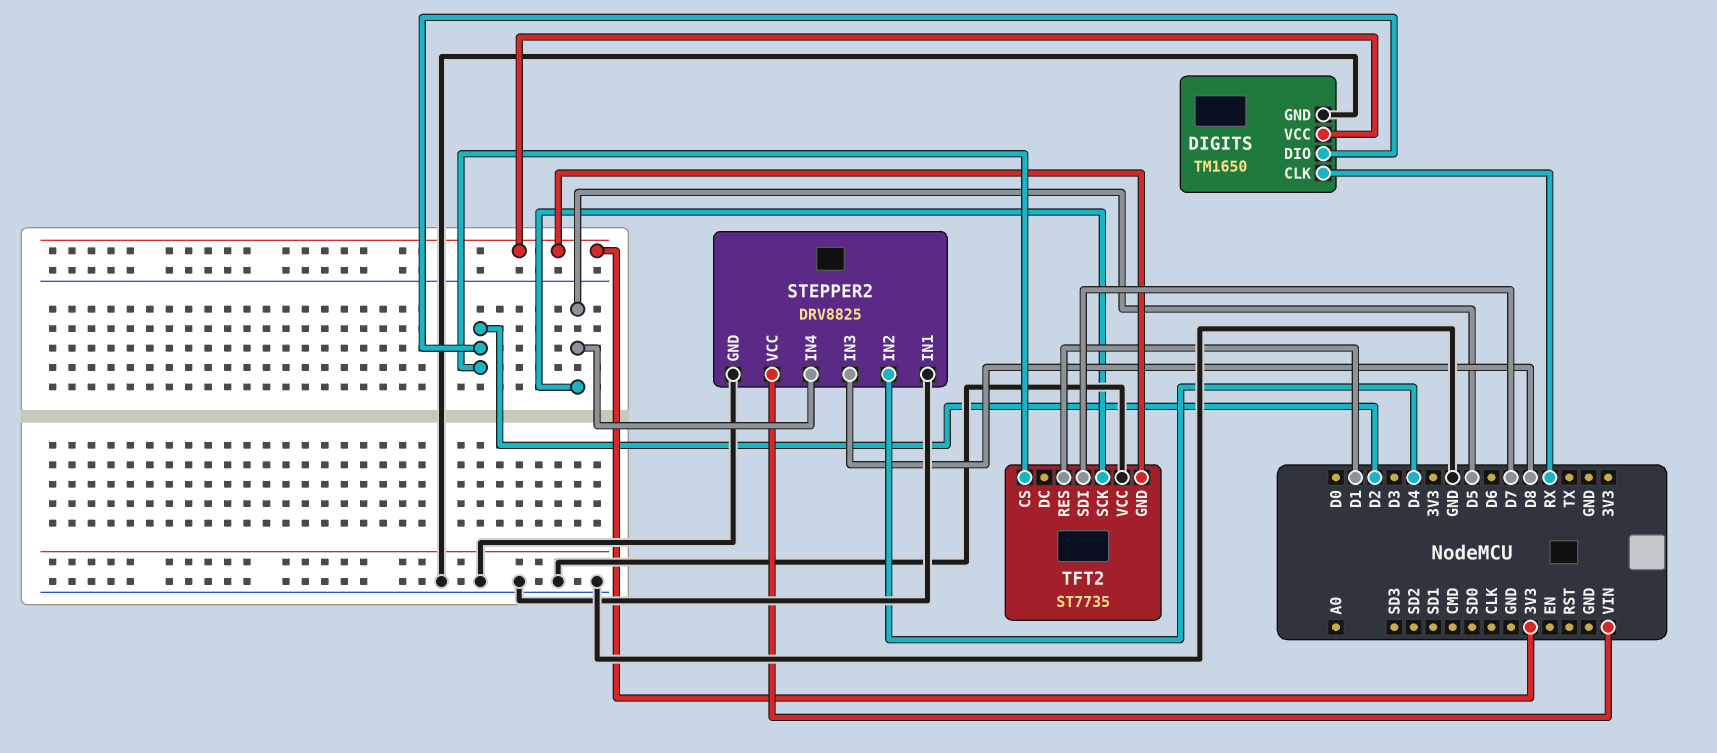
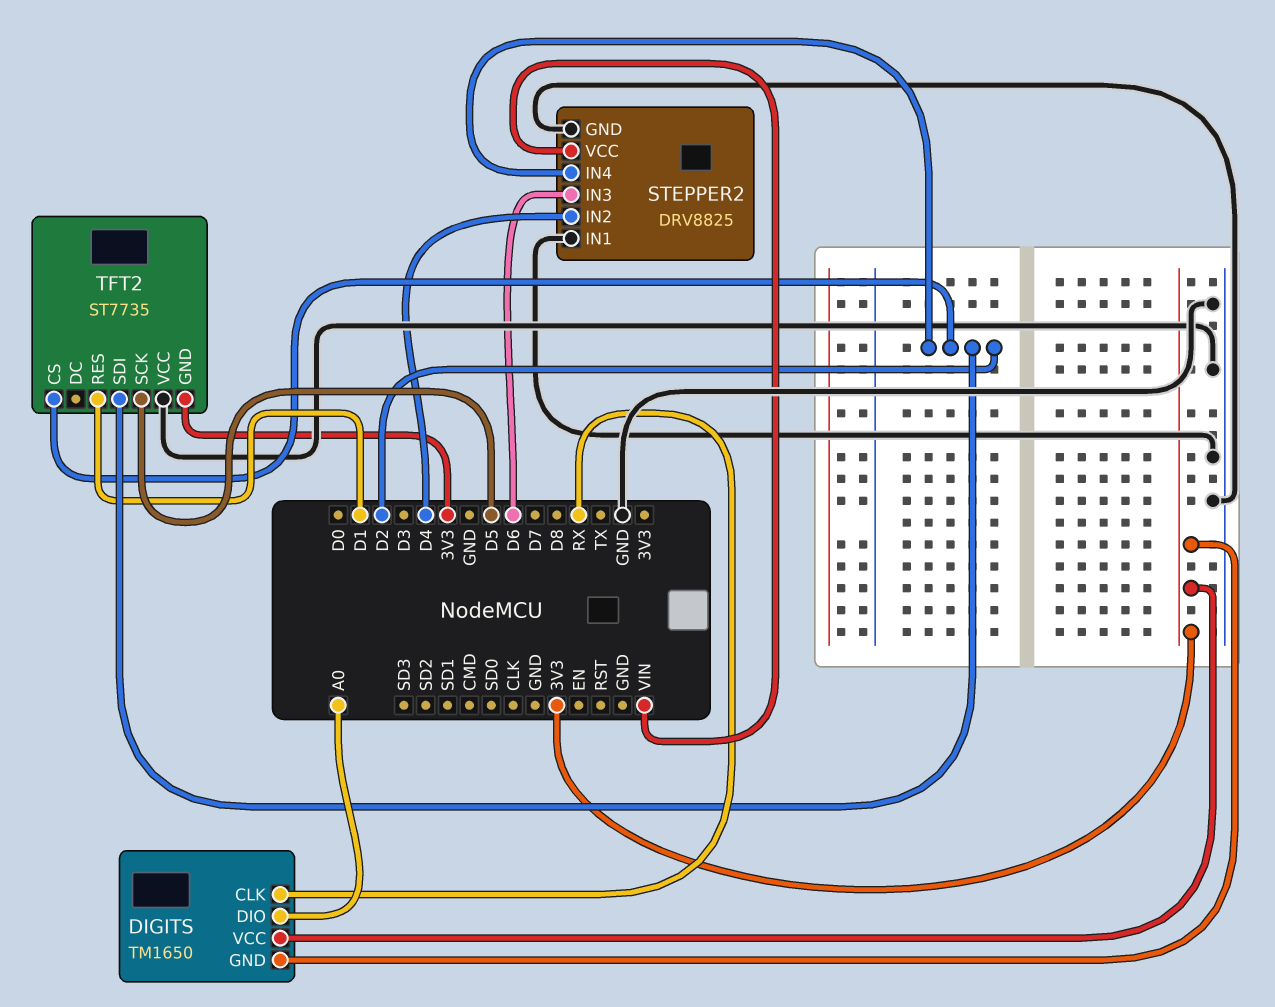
DIGITS pin DIO: D2 -> A0
DIGITS pin GND: GND -> 3V3
STEPPER2 pin IN3: D8 -> D6
STEPPER2 pin IN4: D5 -> D2
TFT2 pin SDI: D7 -> D2

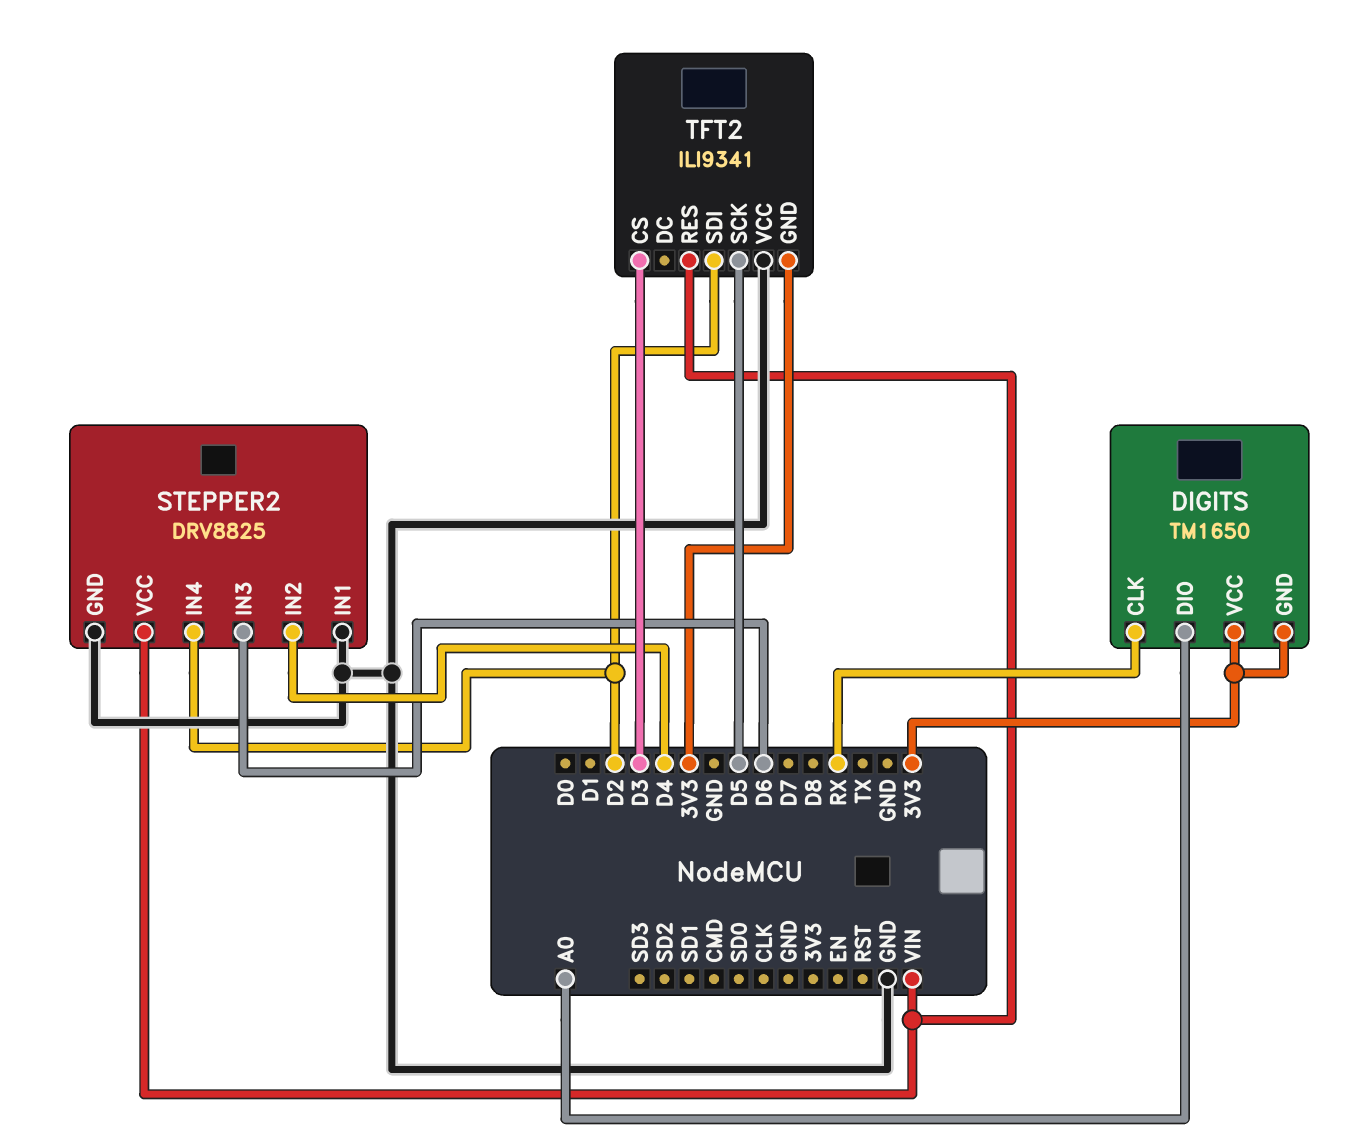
TFT2: ST7735 -> ILI9341
TFT2 pin CS: D2 -> D3
TFT2 pin RES: D1 -> VIN

